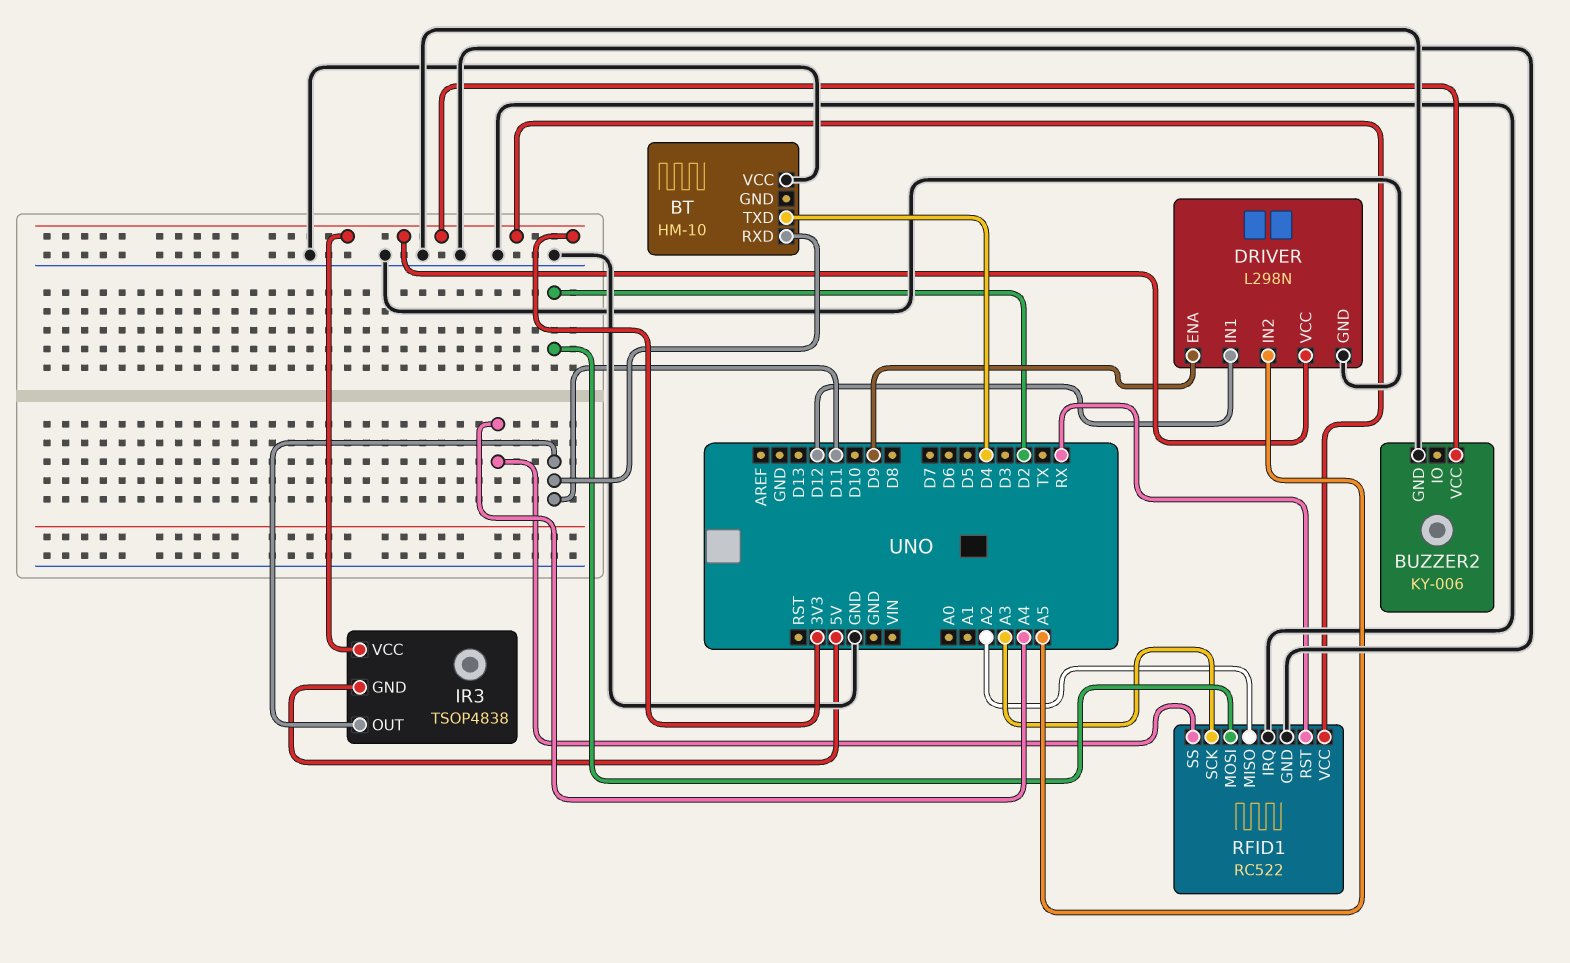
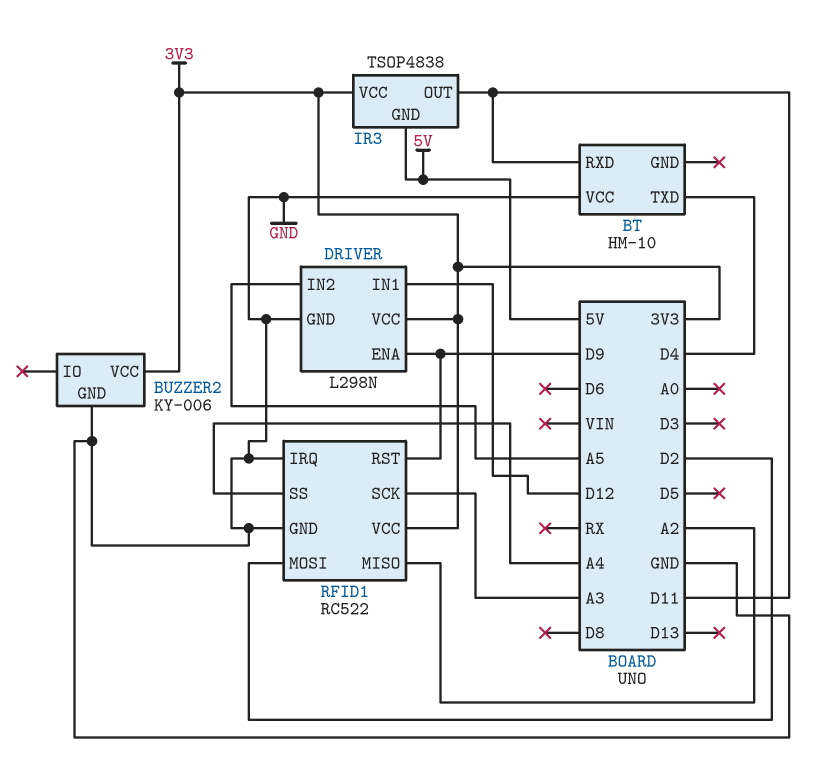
RFID1 pin RST: RX -> D9

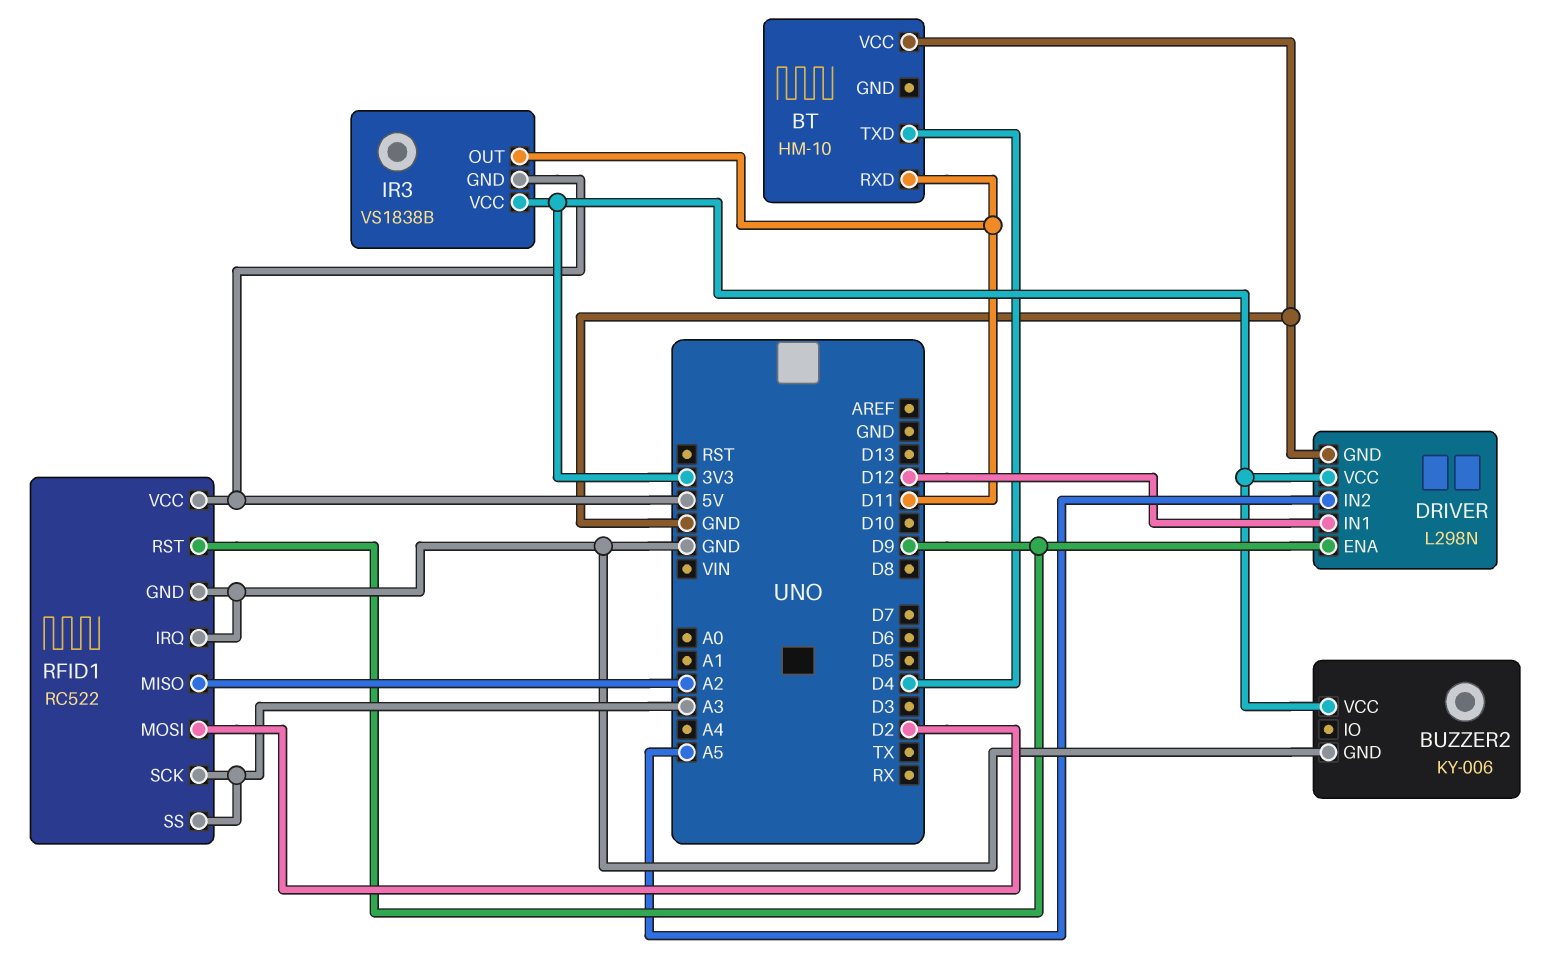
IR3: TSOP4838 -> VS1838B
RFID1 pin SS: A4 -> A3
RFID1 pin VCC: 3V3 -> 5V

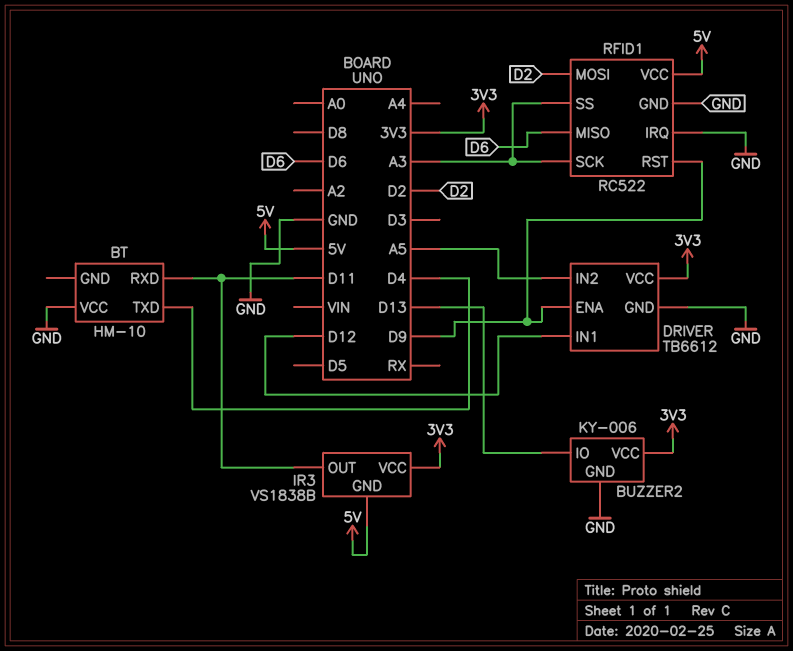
BUZZER2 pin IO: none -> D13
DRIVER: L298N -> TB6612
RFID1 pin MISO: A2 -> D6

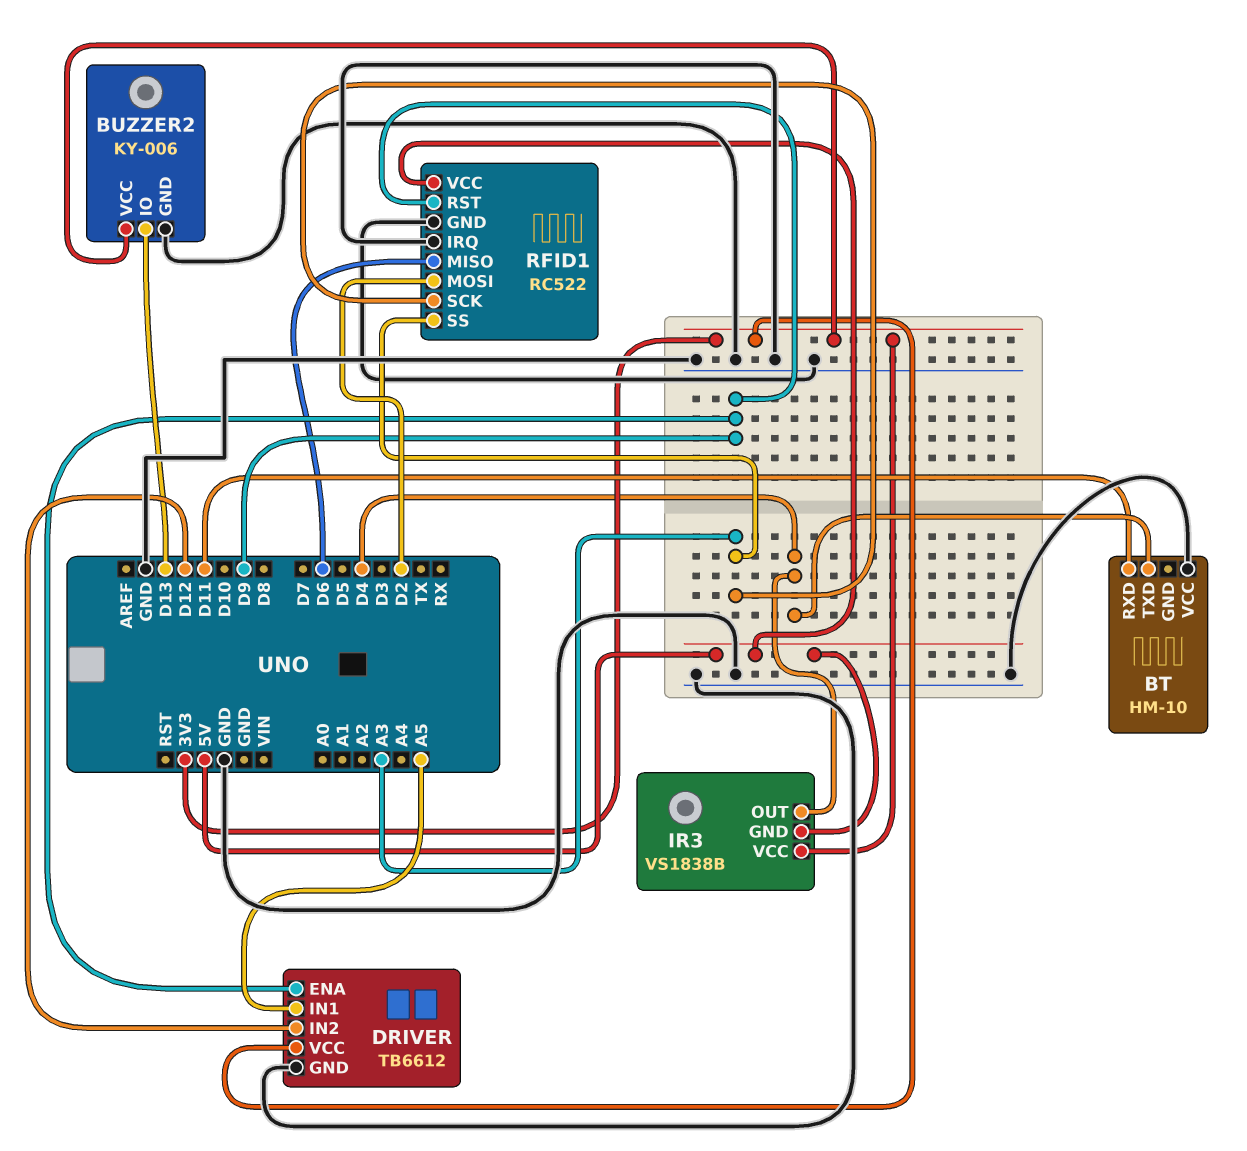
DRIVER pin IN1: D12 -> A5
DRIVER pin IN2: A5 -> D12
IR3 pin OUT: D11 -> D4

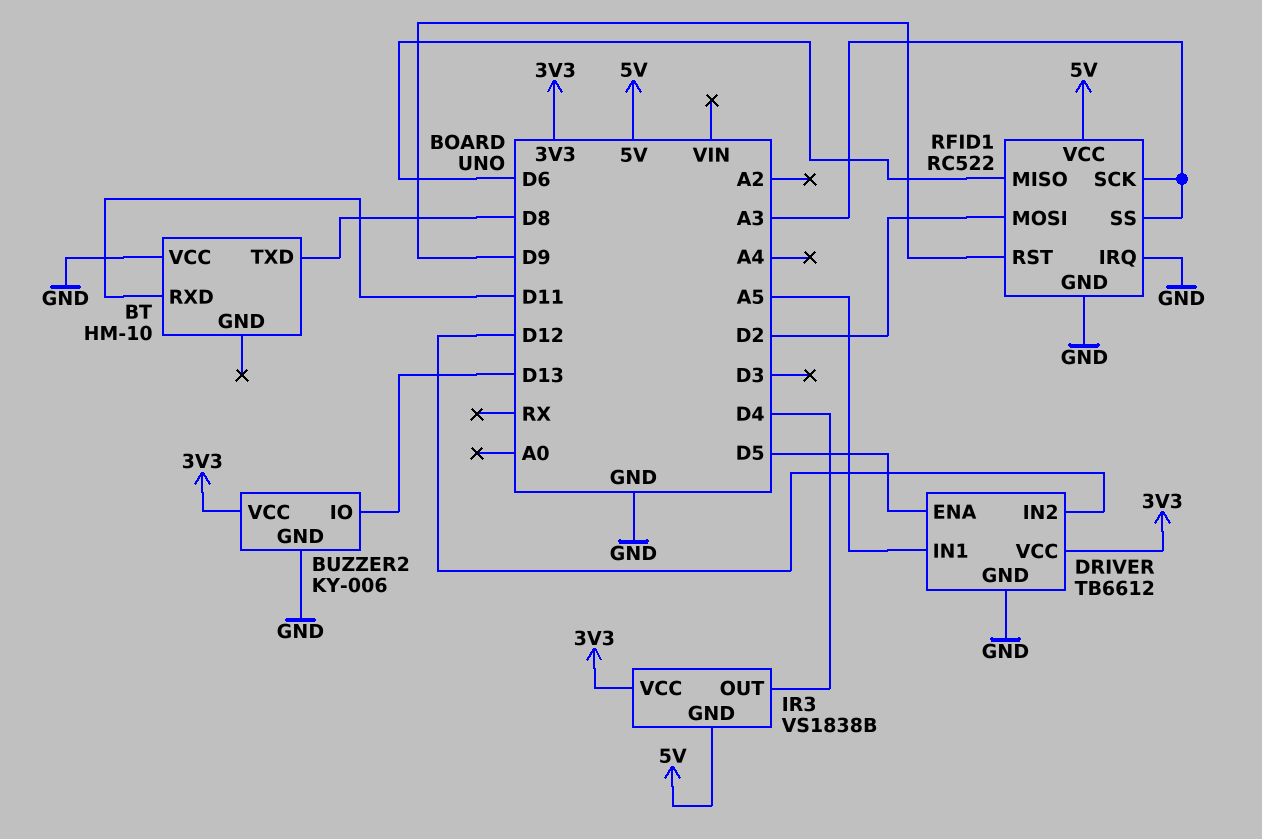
BT pin TXD: D4 -> D8
DRIVER pin ENA: D9 -> D5

